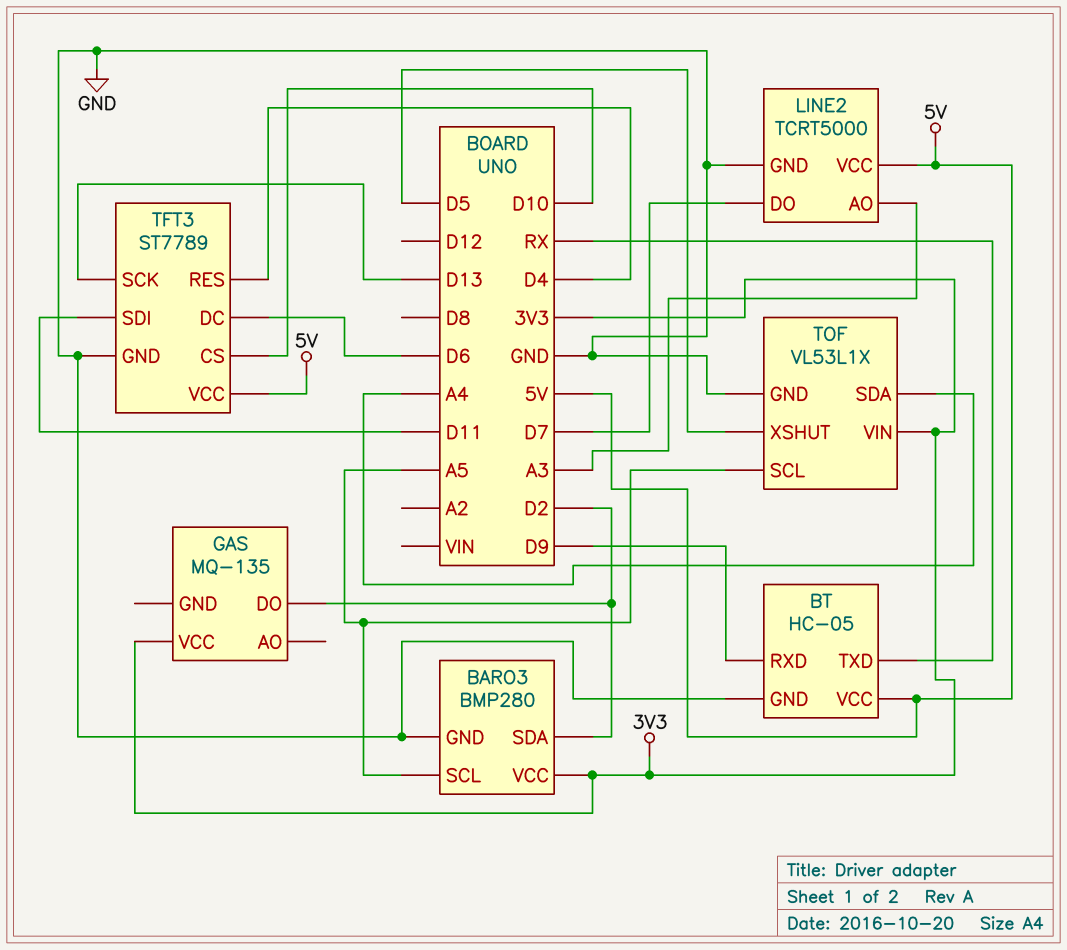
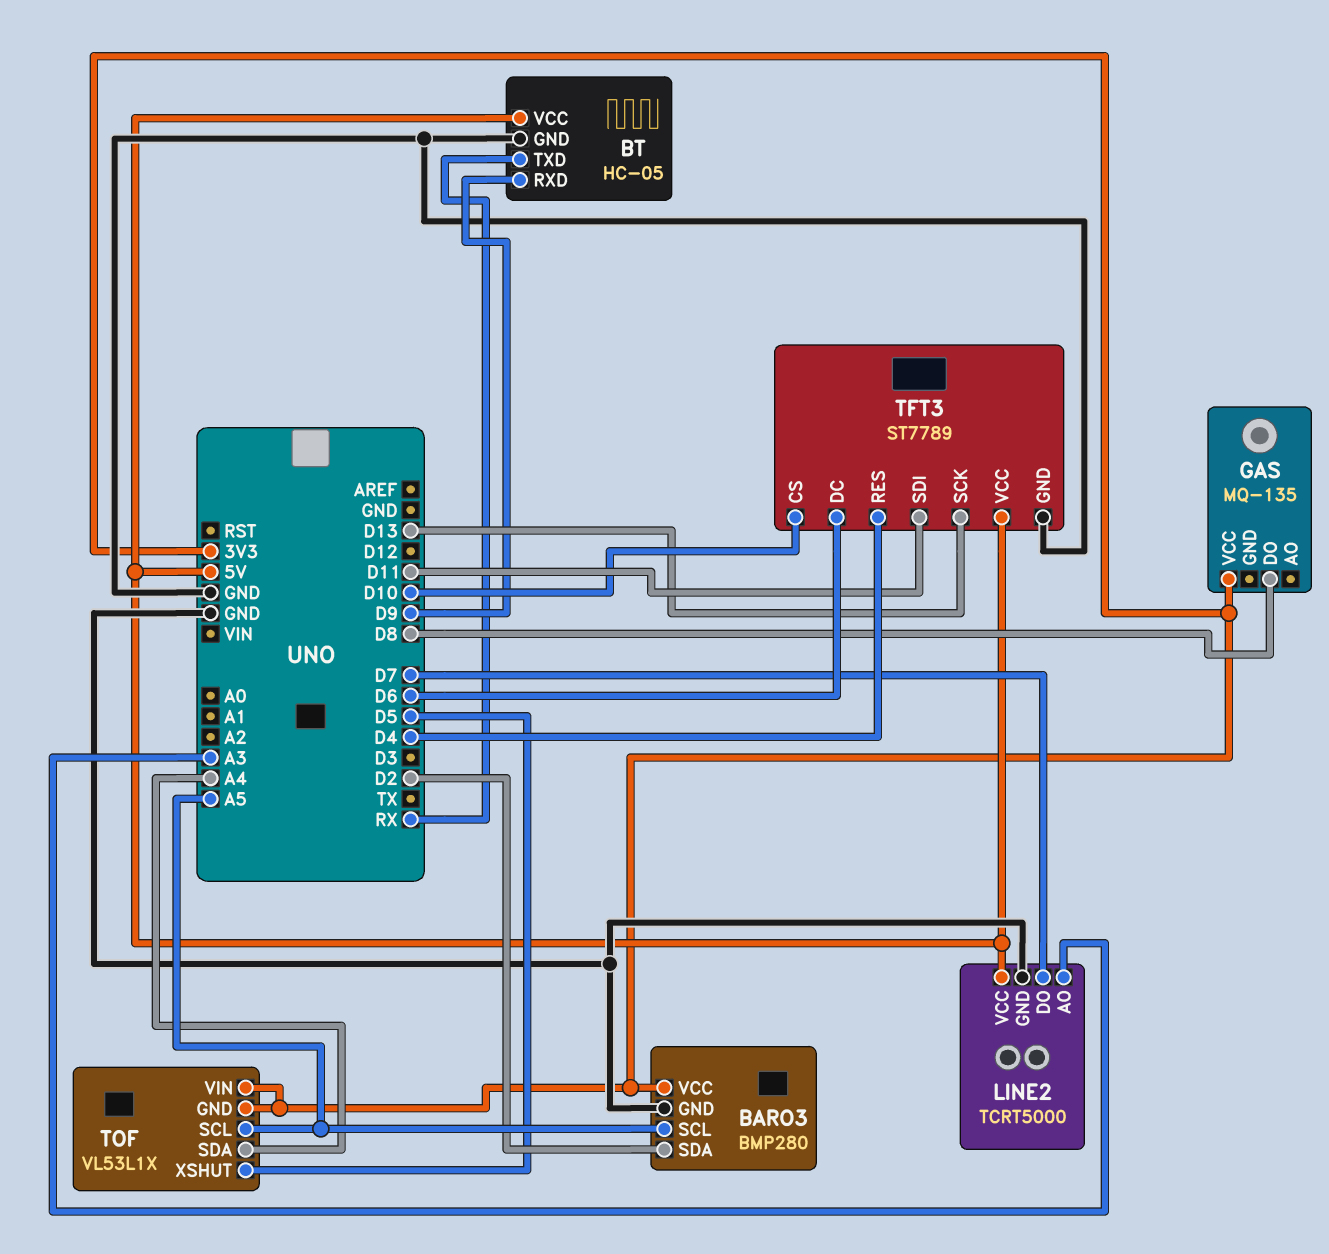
GAS pin DO: D2 -> D8
TOF pin GND: GND -> 3V3

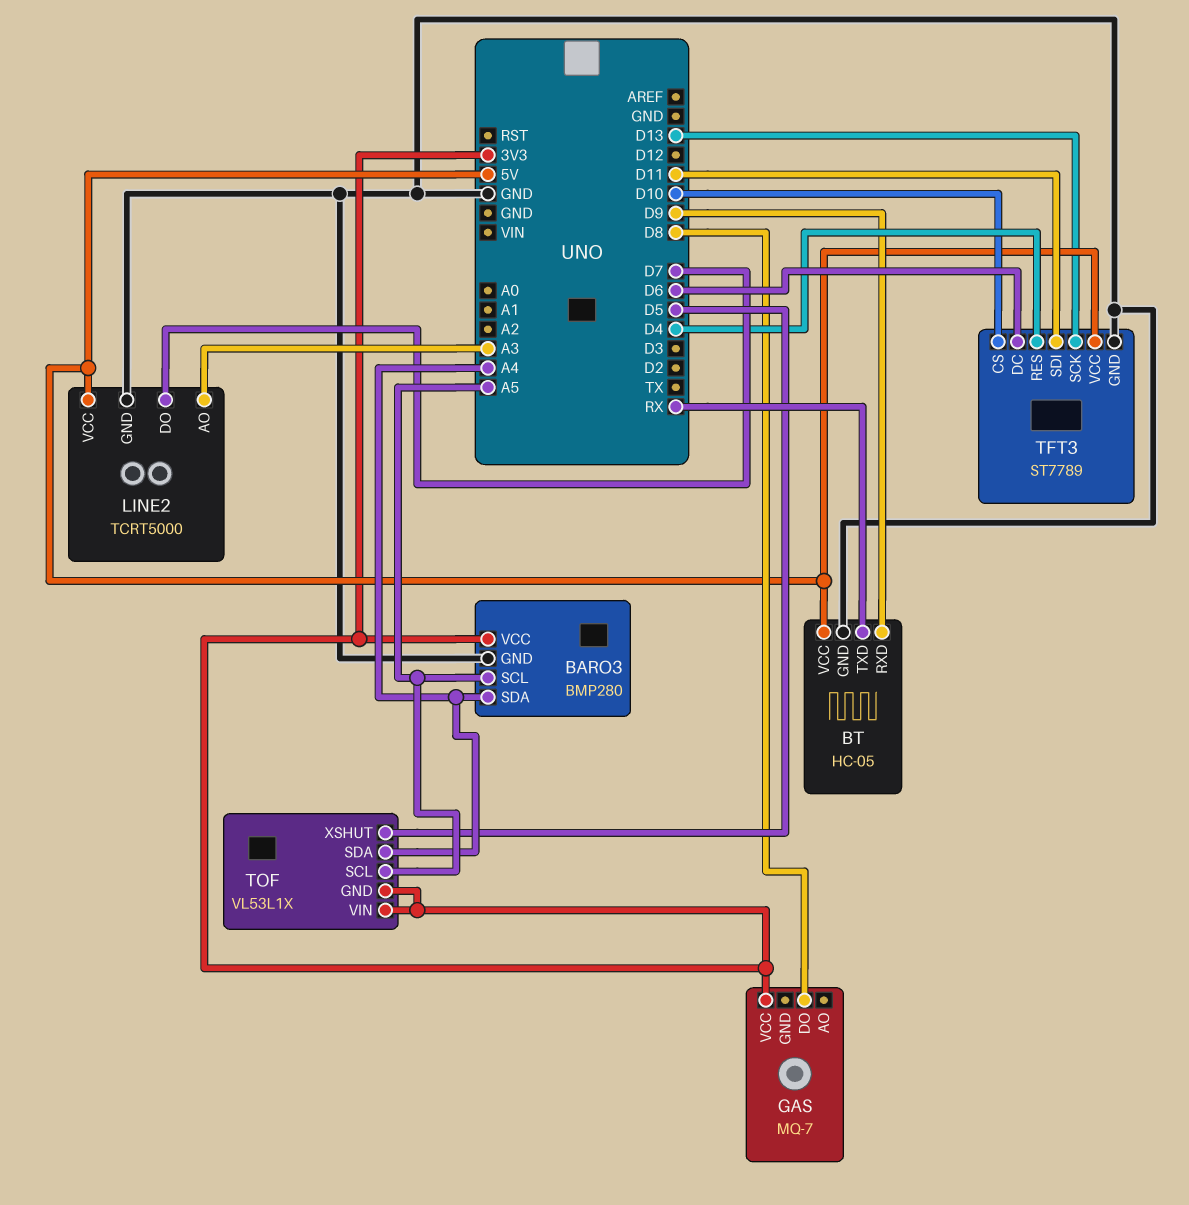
BARO3 pin SDA: D2 -> A4
GAS: MQ-135 -> MQ-7

